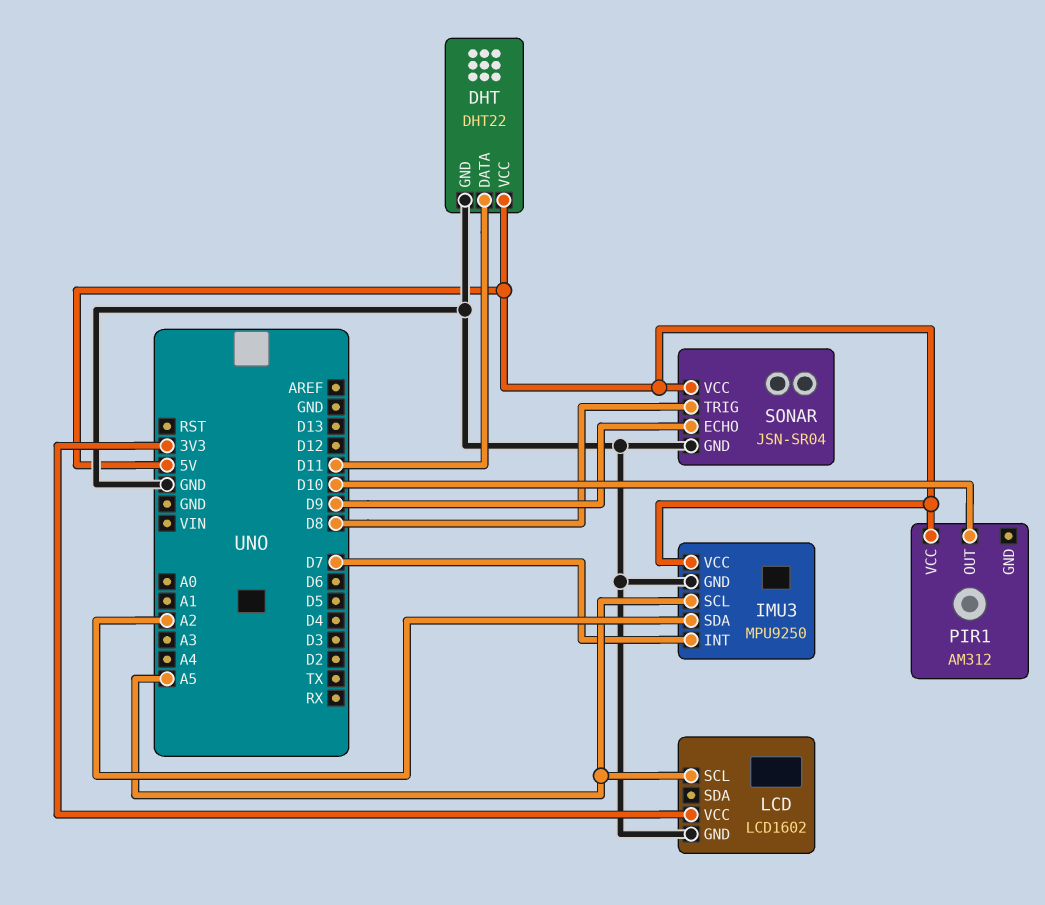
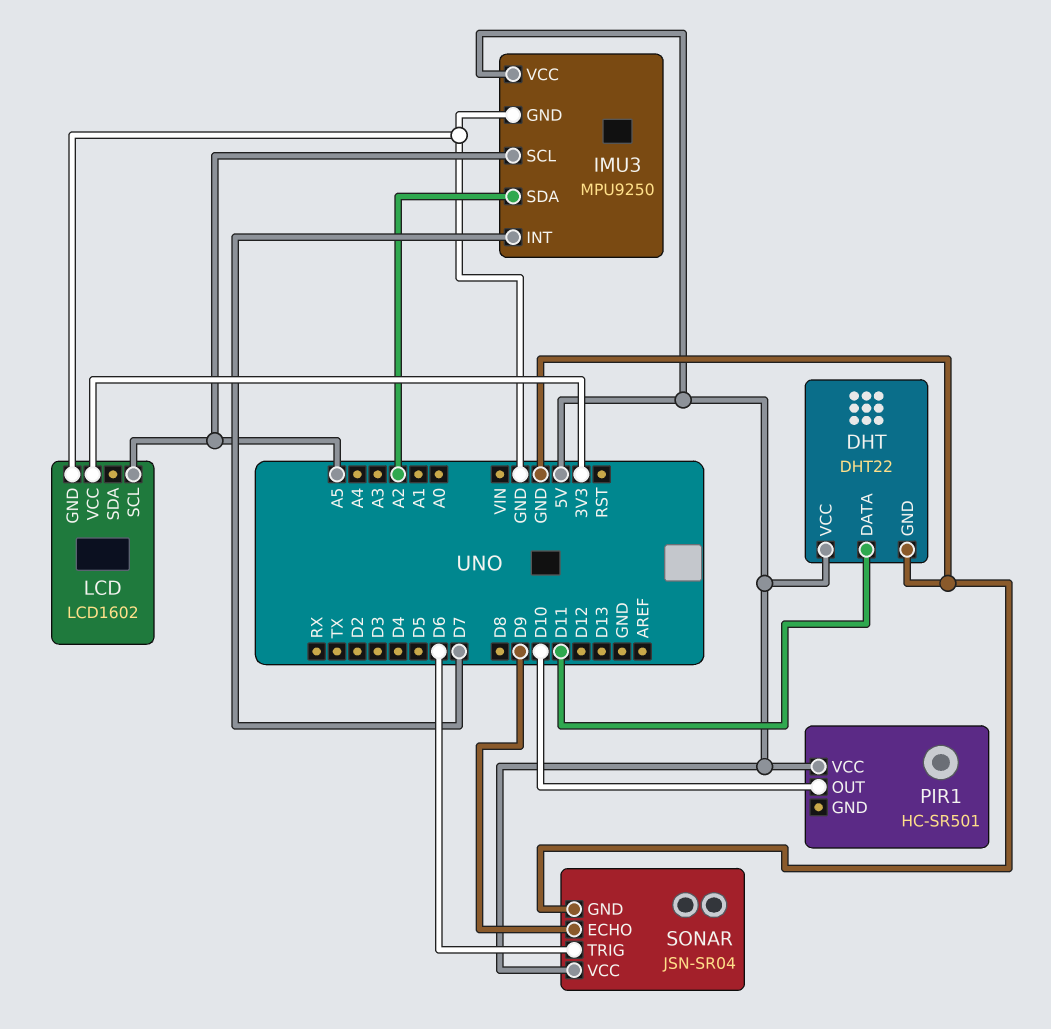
PIR1: AM312 -> HC-SR501
SONAR pin TRIG: D8 -> D6

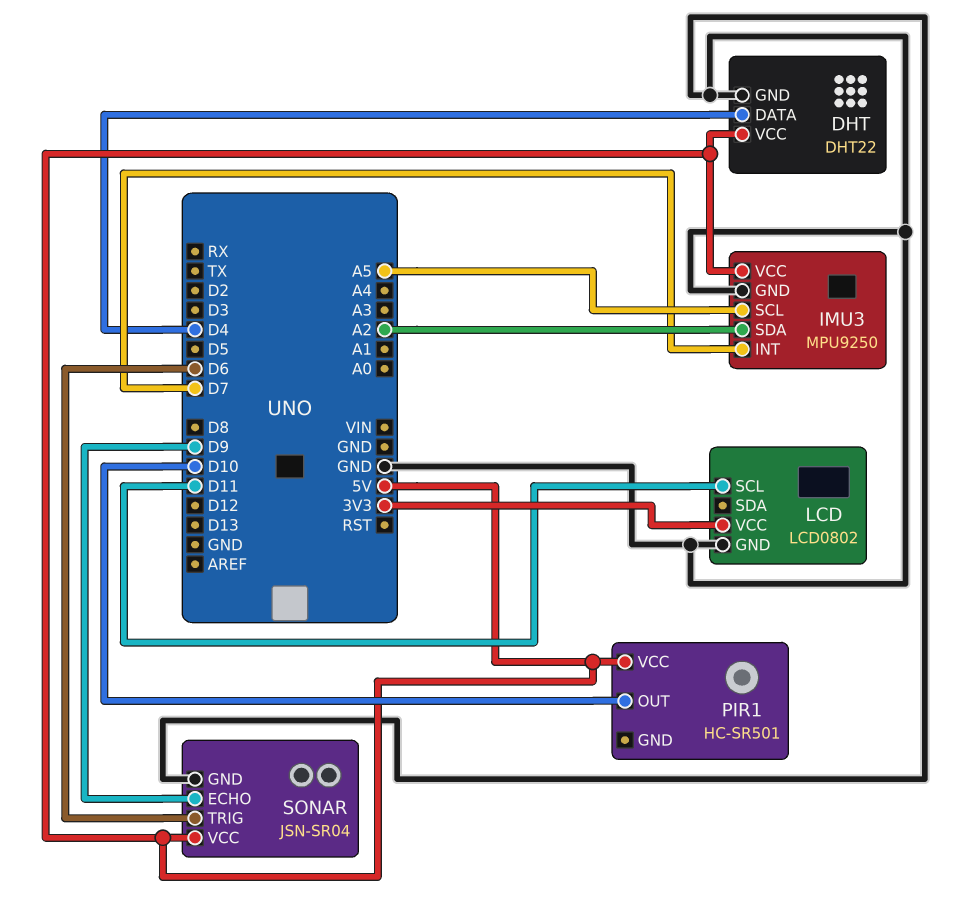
DHT pin DATA: D11 -> D4
LCD: LCD1602 -> LCD0802
LCD pin SCL: A5 -> D11

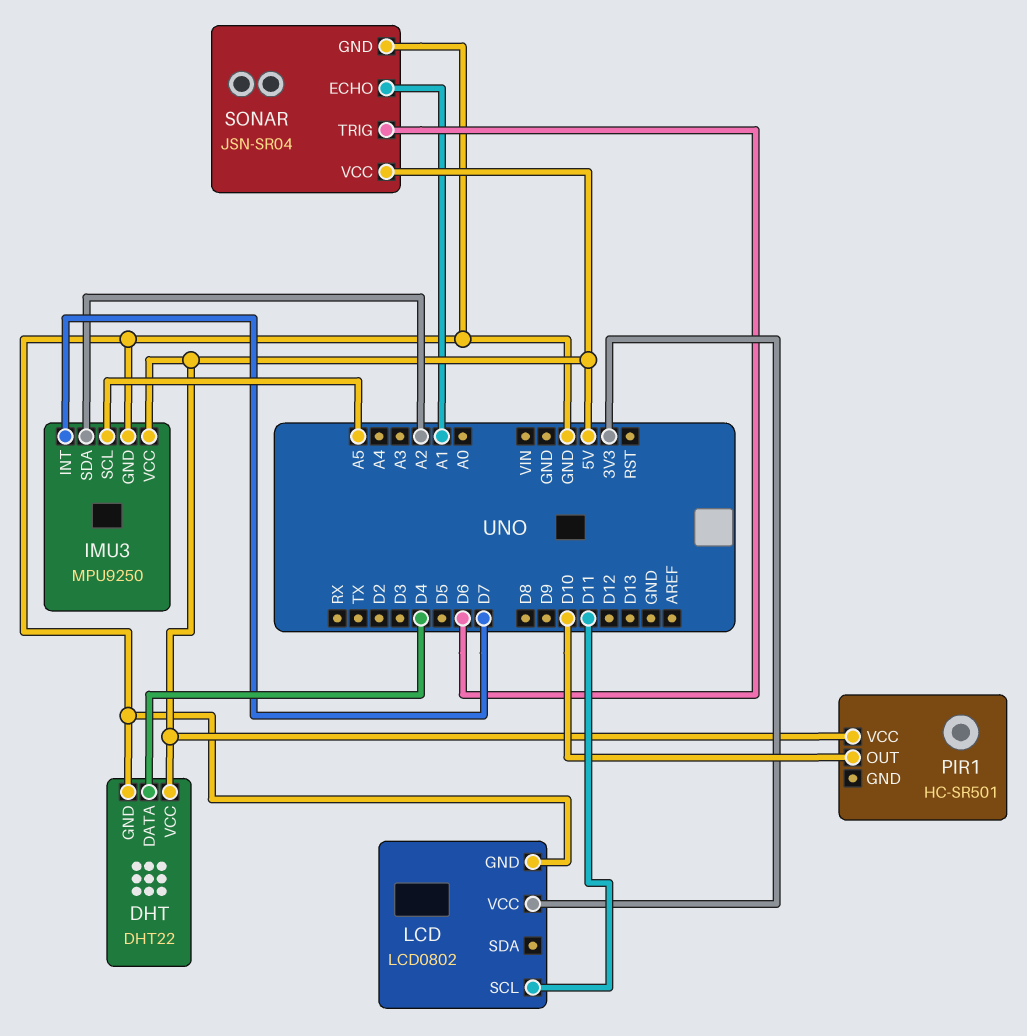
SONAR pin ECHO: D9 -> A1

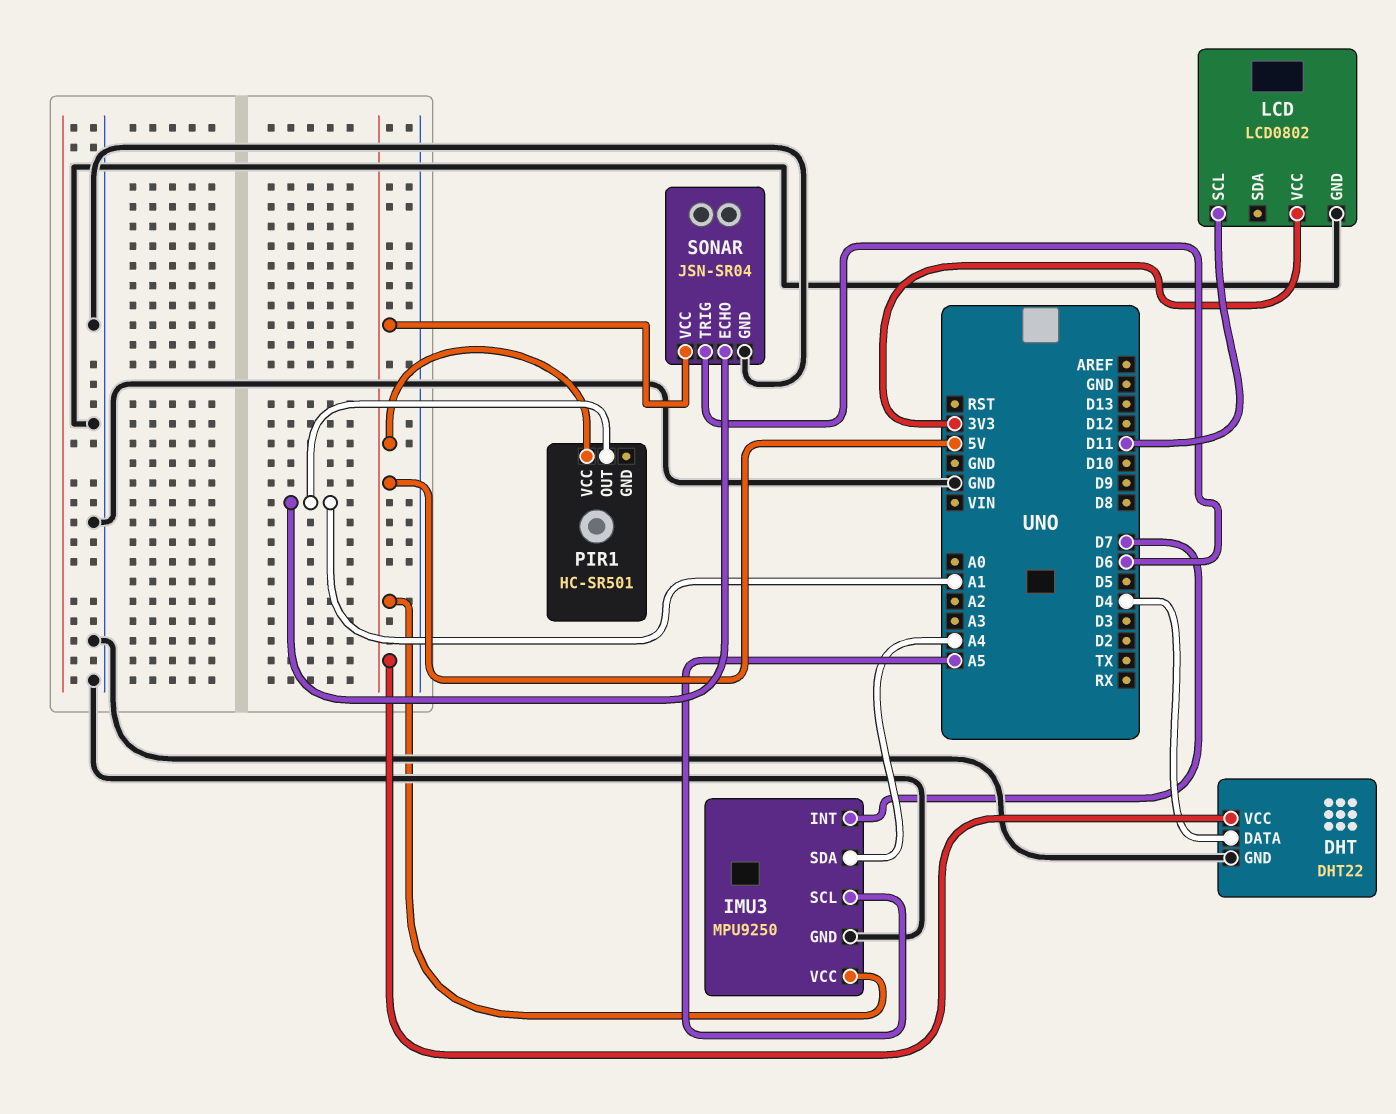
IMU3 pin SDA: A2 -> A4
PIR1 pin OUT: D10 -> A1

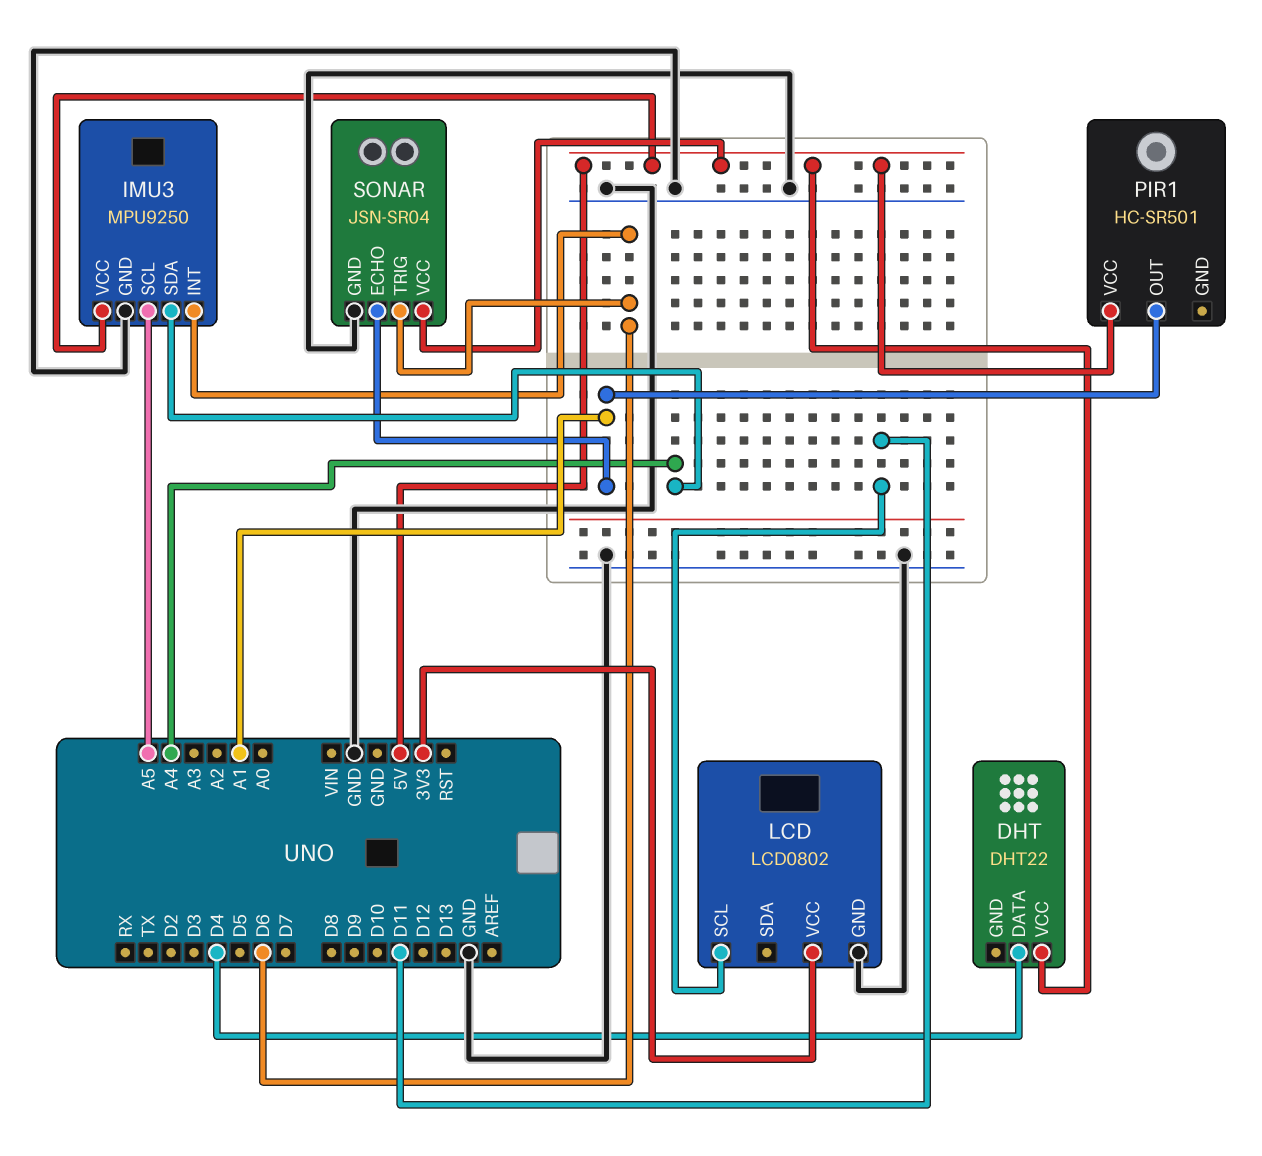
DHT pin GND: GND -> none
IMU3 pin INT: D7 -> D6

